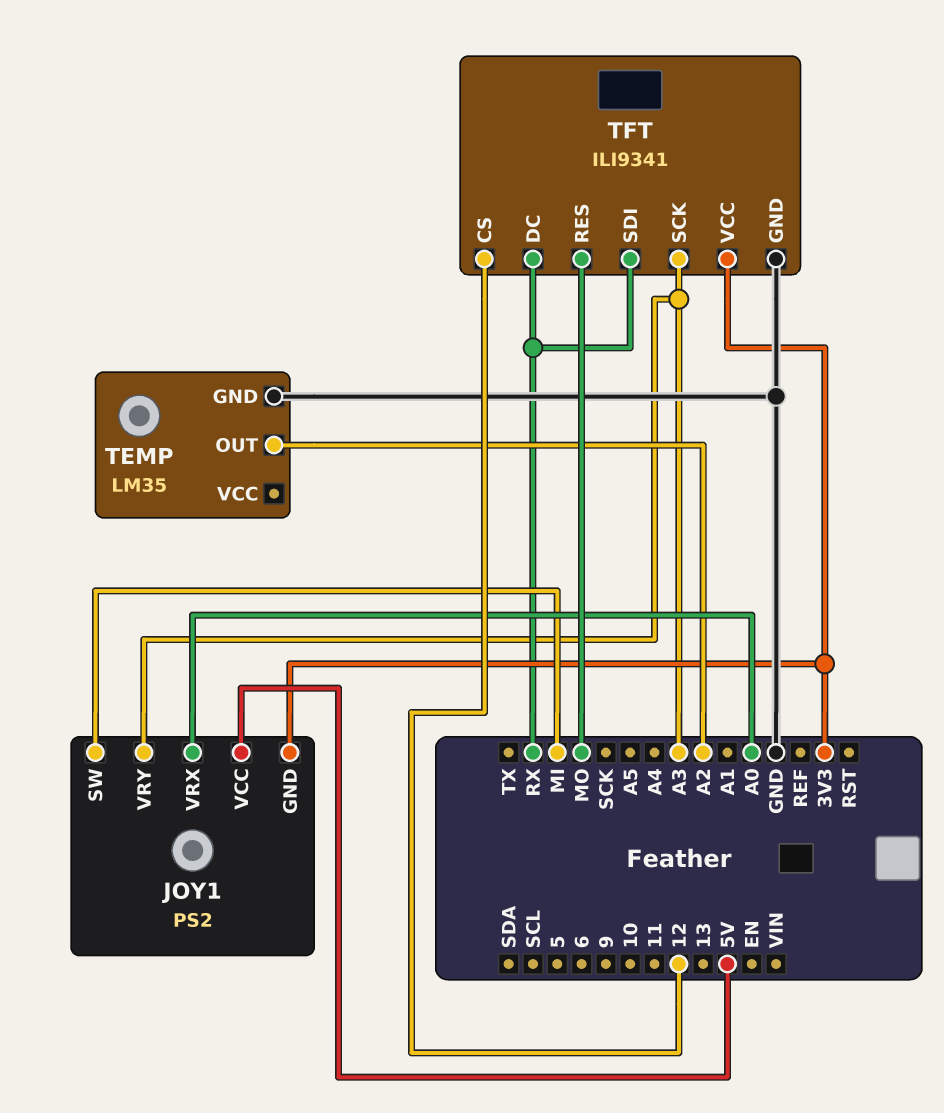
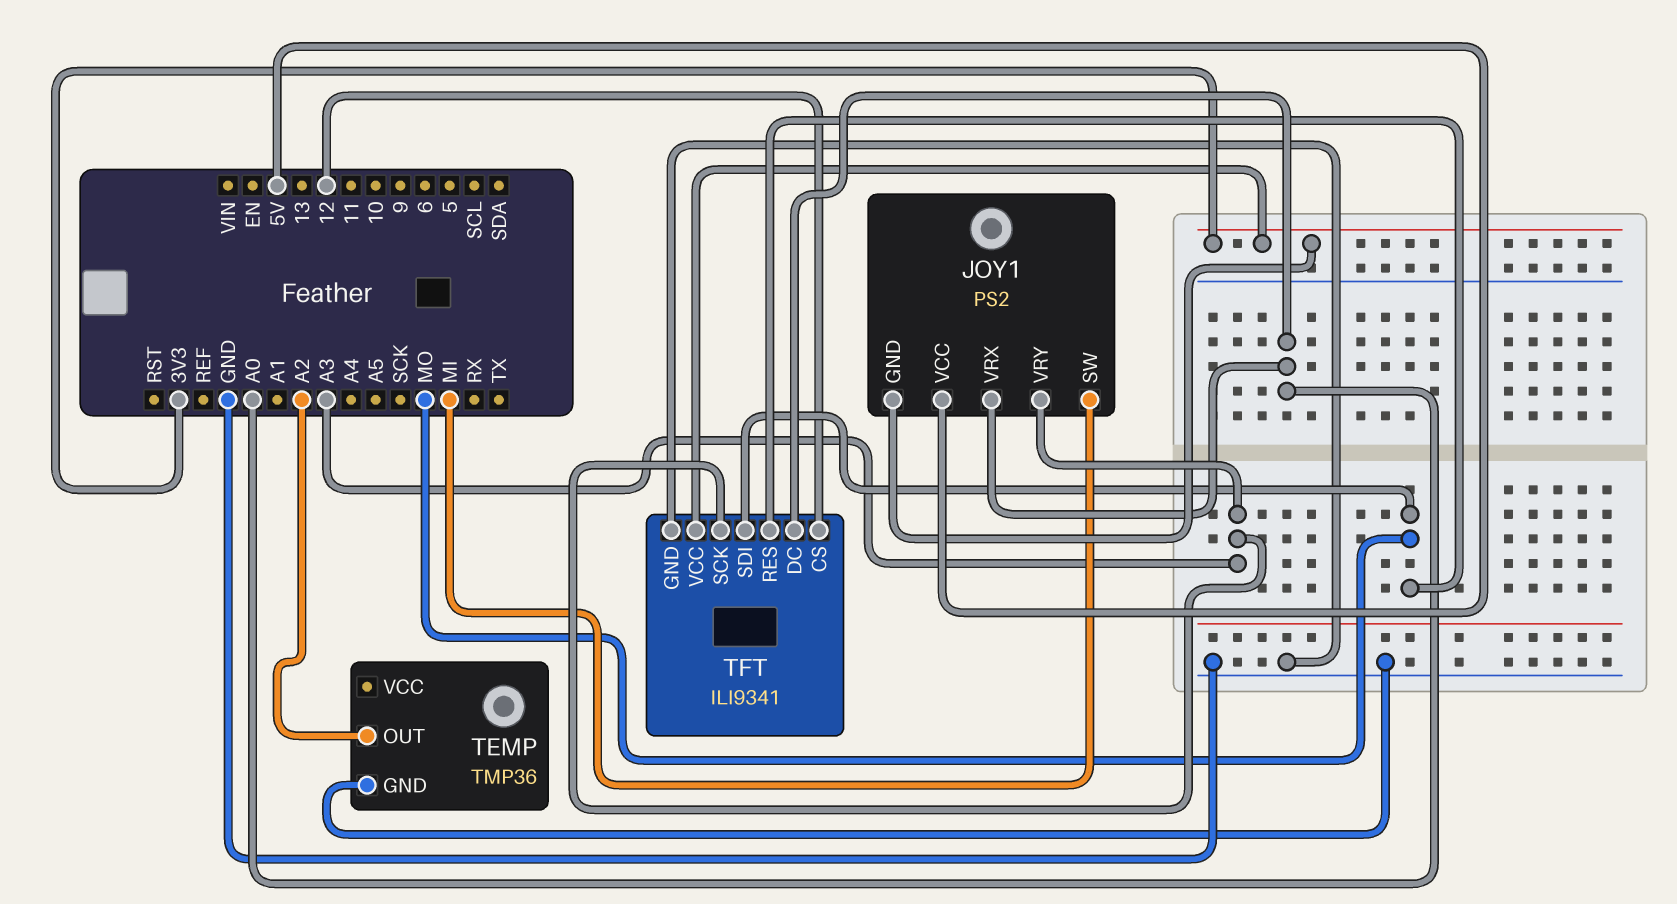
TEMP: LM35 -> TMP36
TFT pin DC: RX -> A0
TFT pin SDI: RX -> MO

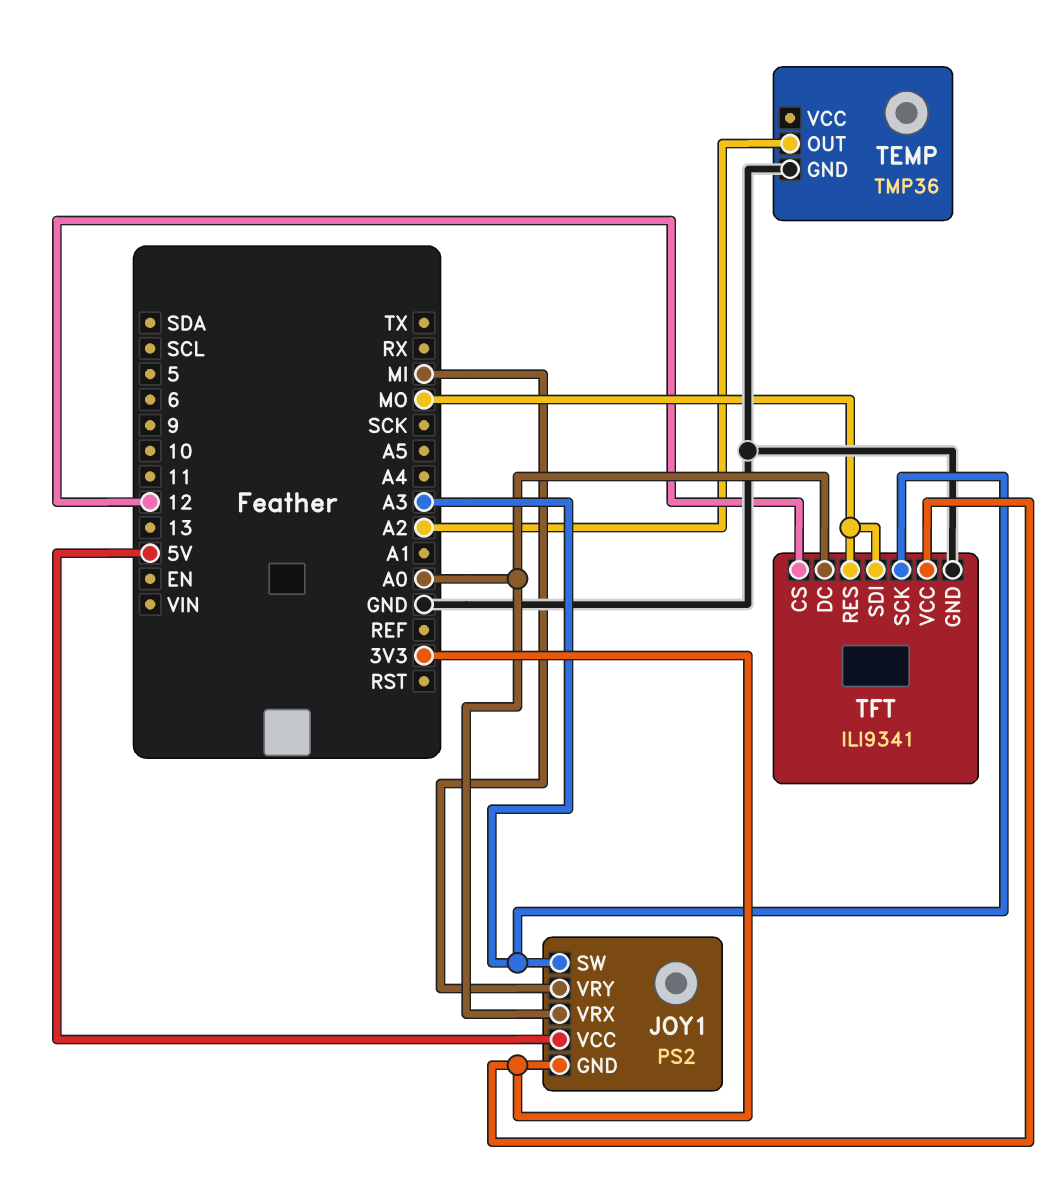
JOY1 pin SW: MI -> A3
JOY1 pin VRY: A3 -> MI

